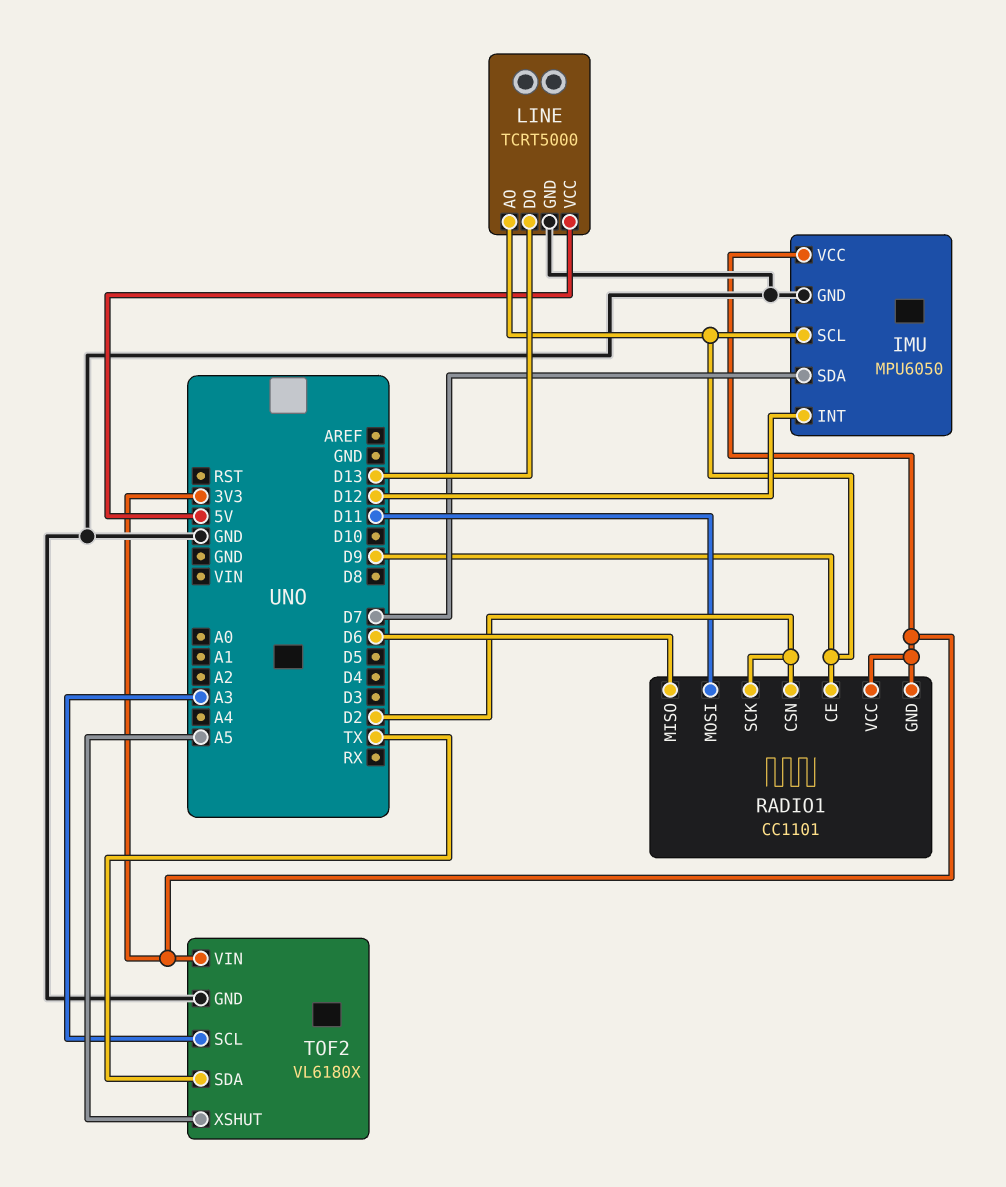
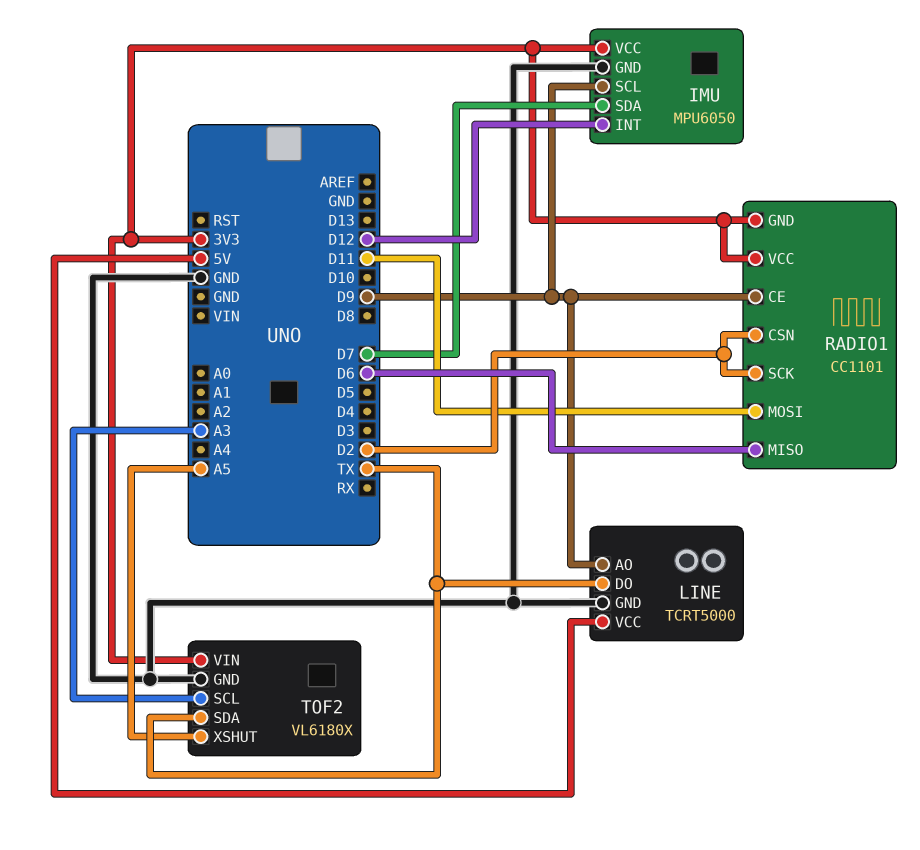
LINE pin DO: D13 -> TX

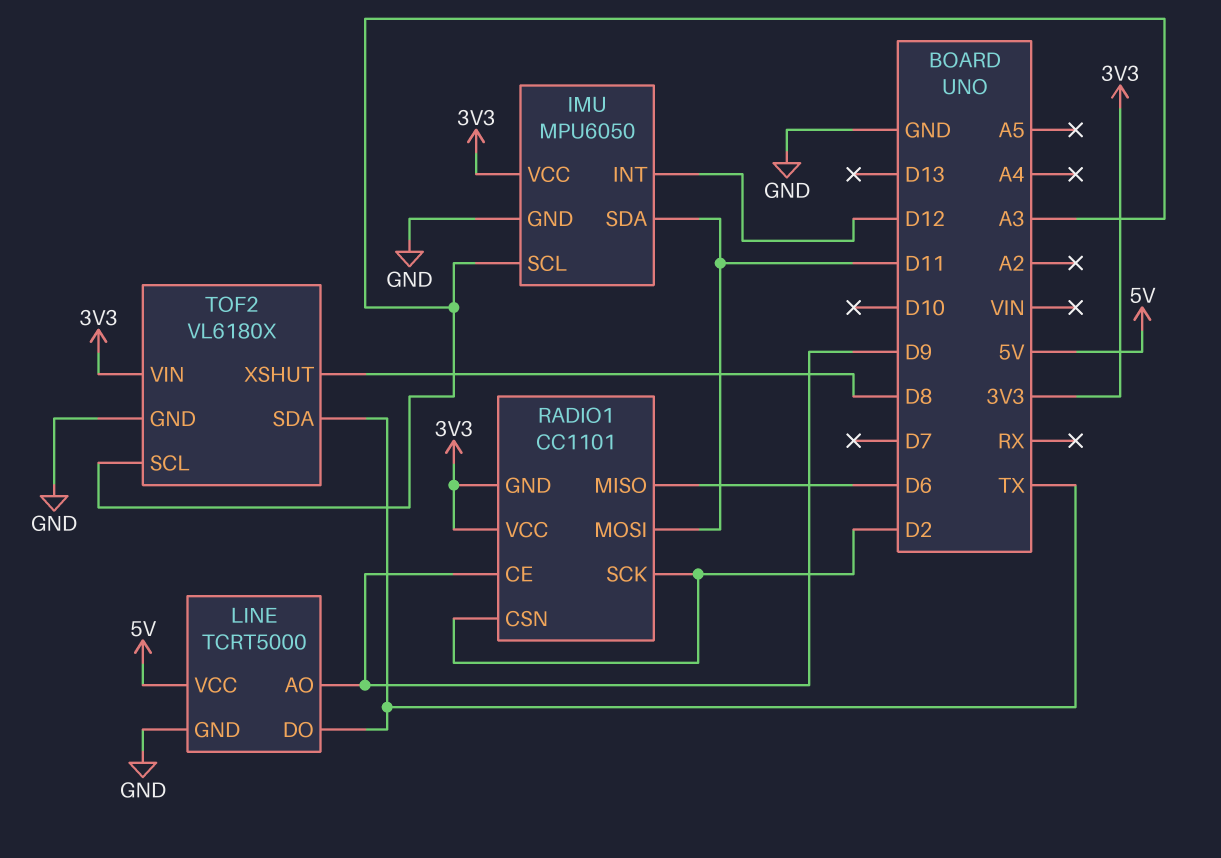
IMU pin SCL: D9 -> A3
IMU pin SDA: D7 -> D11
TOF2 pin XSHUT: A5 -> D8

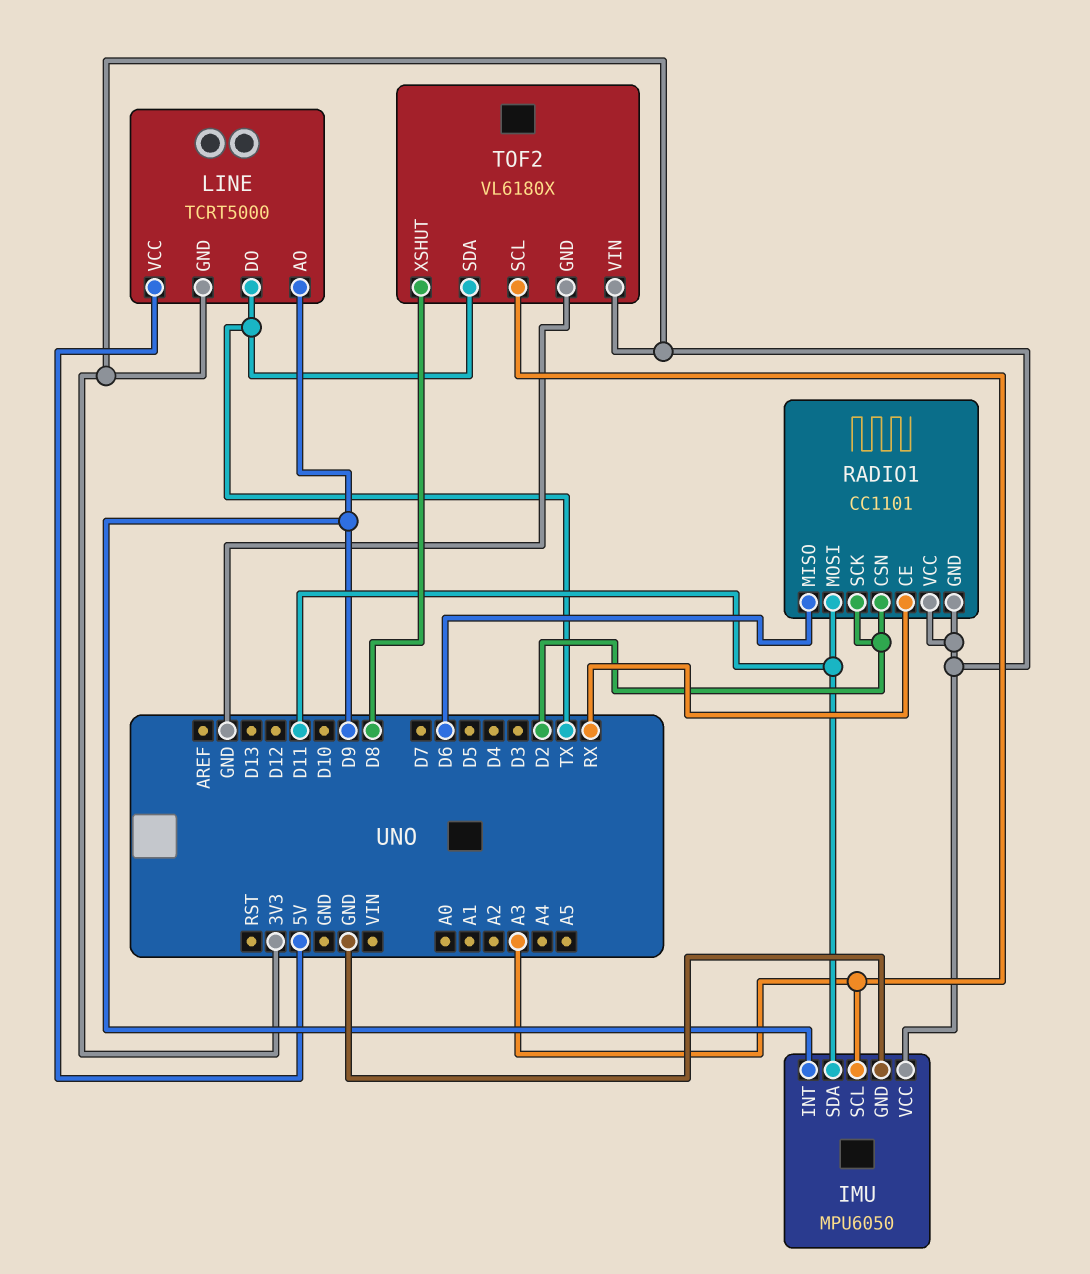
IMU pin INT: D12 -> D9
LINE pin GND: GND -> 3V3
RADIO1 pin CE: D9 -> RX

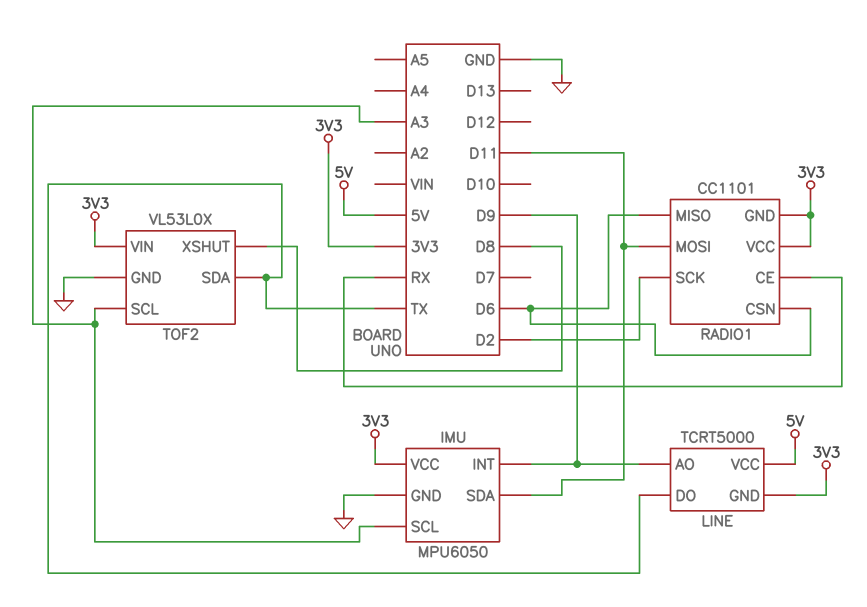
RADIO1 pin CSN: D2 -> D6
TOF2: VL6180X -> VL53L0X

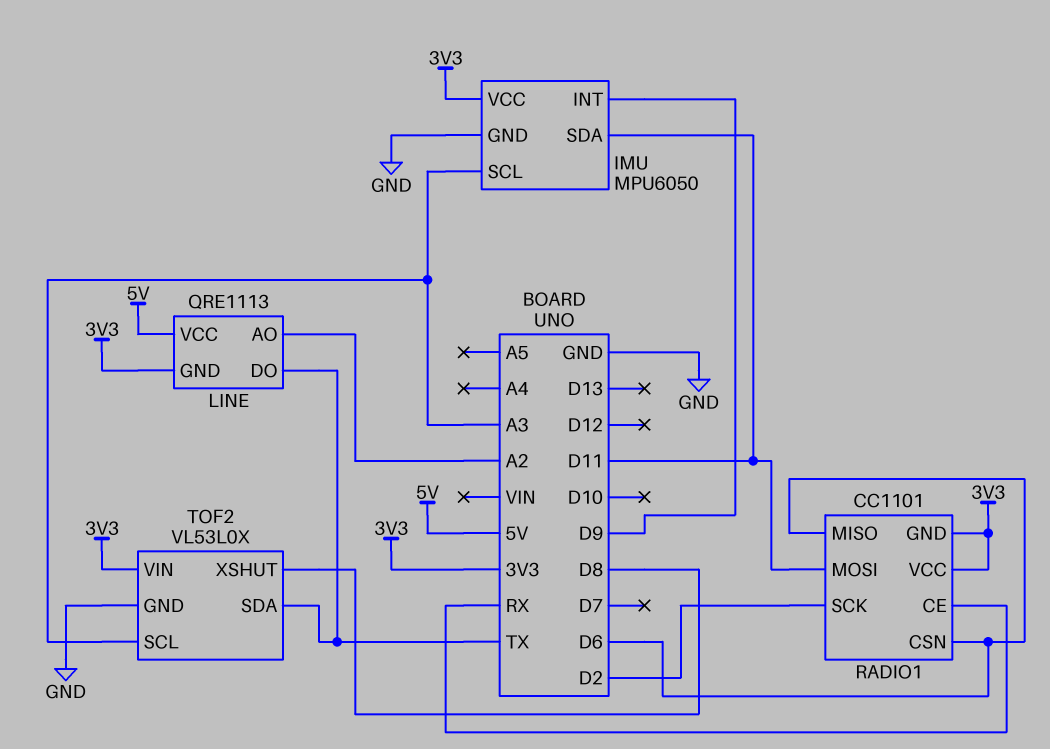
LINE: TCRT5000 -> QRE1113
LINE pin AO: D9 -> A2

